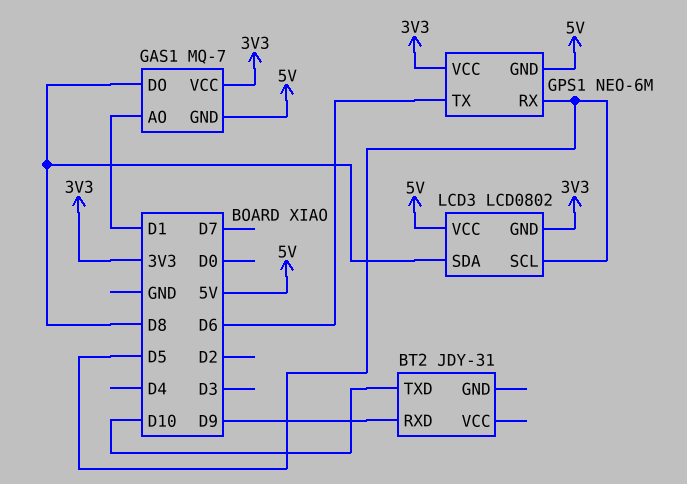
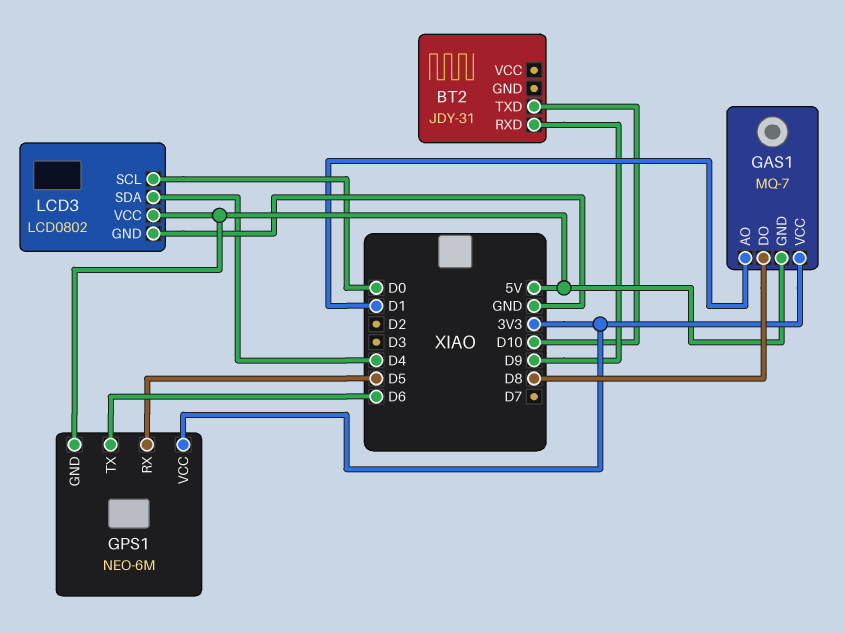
LCD3 pin GND: 3V3 -> GND
LCD3 pin SCL: D5 -> D0
LCD3 pin SDA: D8 -> D4

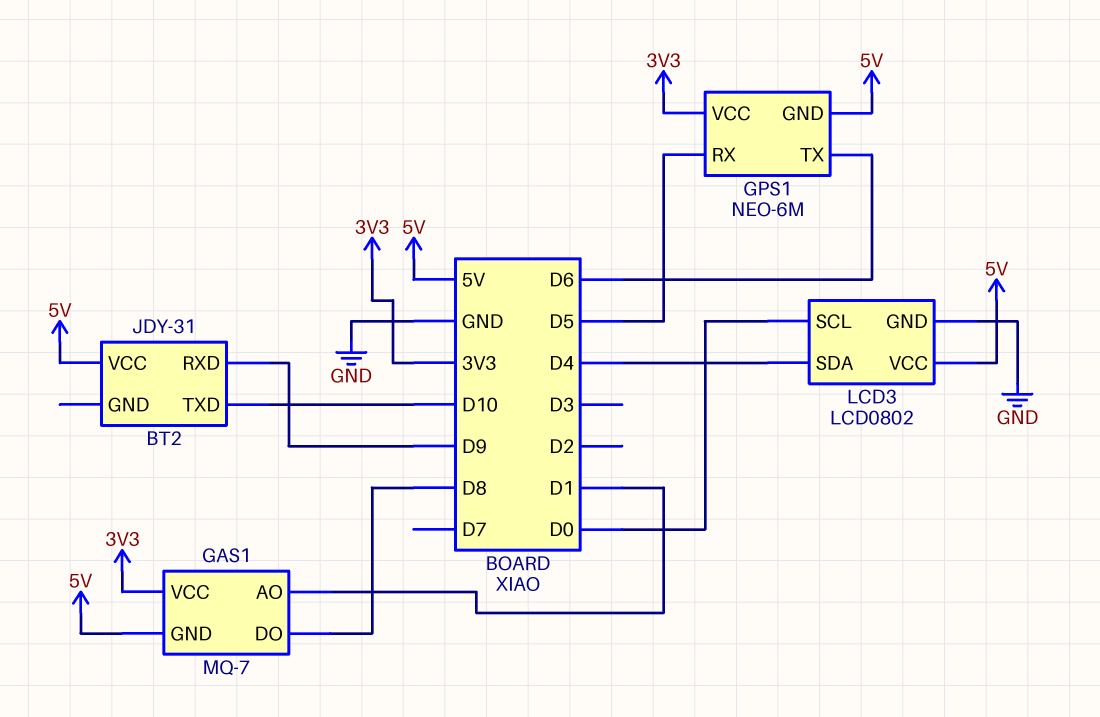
BT2 pin VCC: none -> 5V

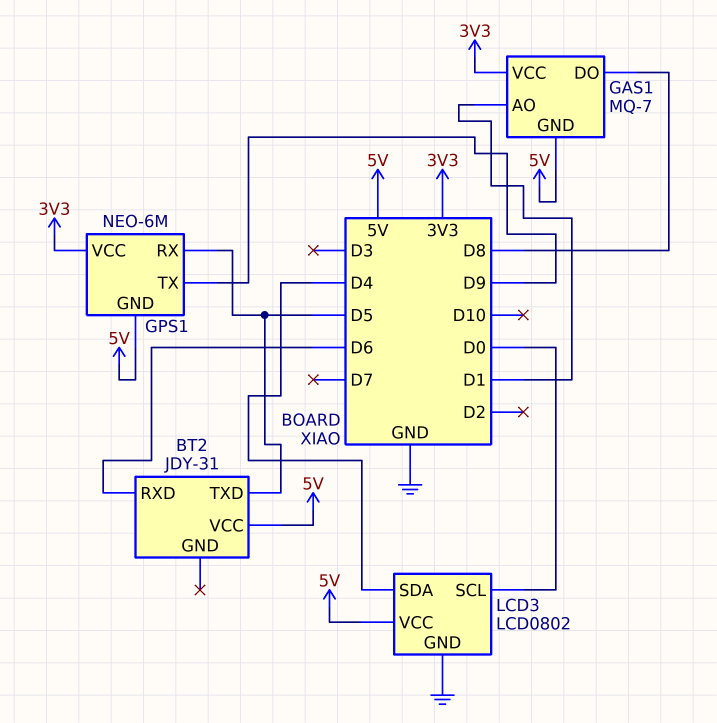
BT2 pin RXD: D9 -> D6
BT2 pin TXD: D10 -> D5
GPS1 pin TX: D6 -> D9

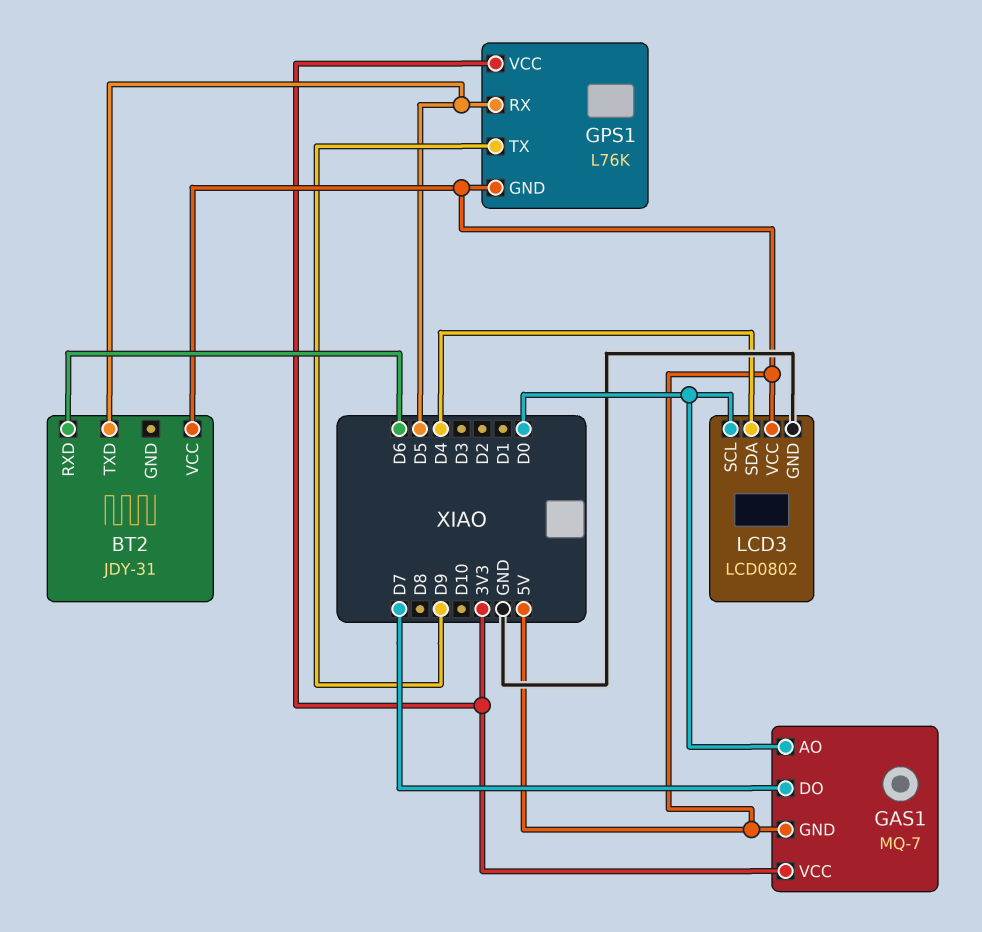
GAS1 pin AO: D1 -> D0
GAS1 pin DO: D8 -> D7
GPS1: NEO-6M -> L76K

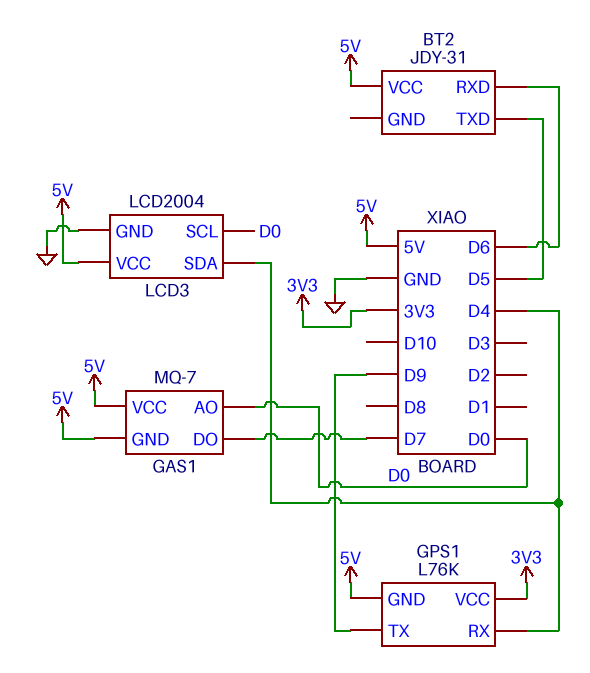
GAS1 pin VCC: 3V3 -> 5V
GPS1 pin RX: D5 -> D4
LCD3: LCD0802 -> LCD2004

